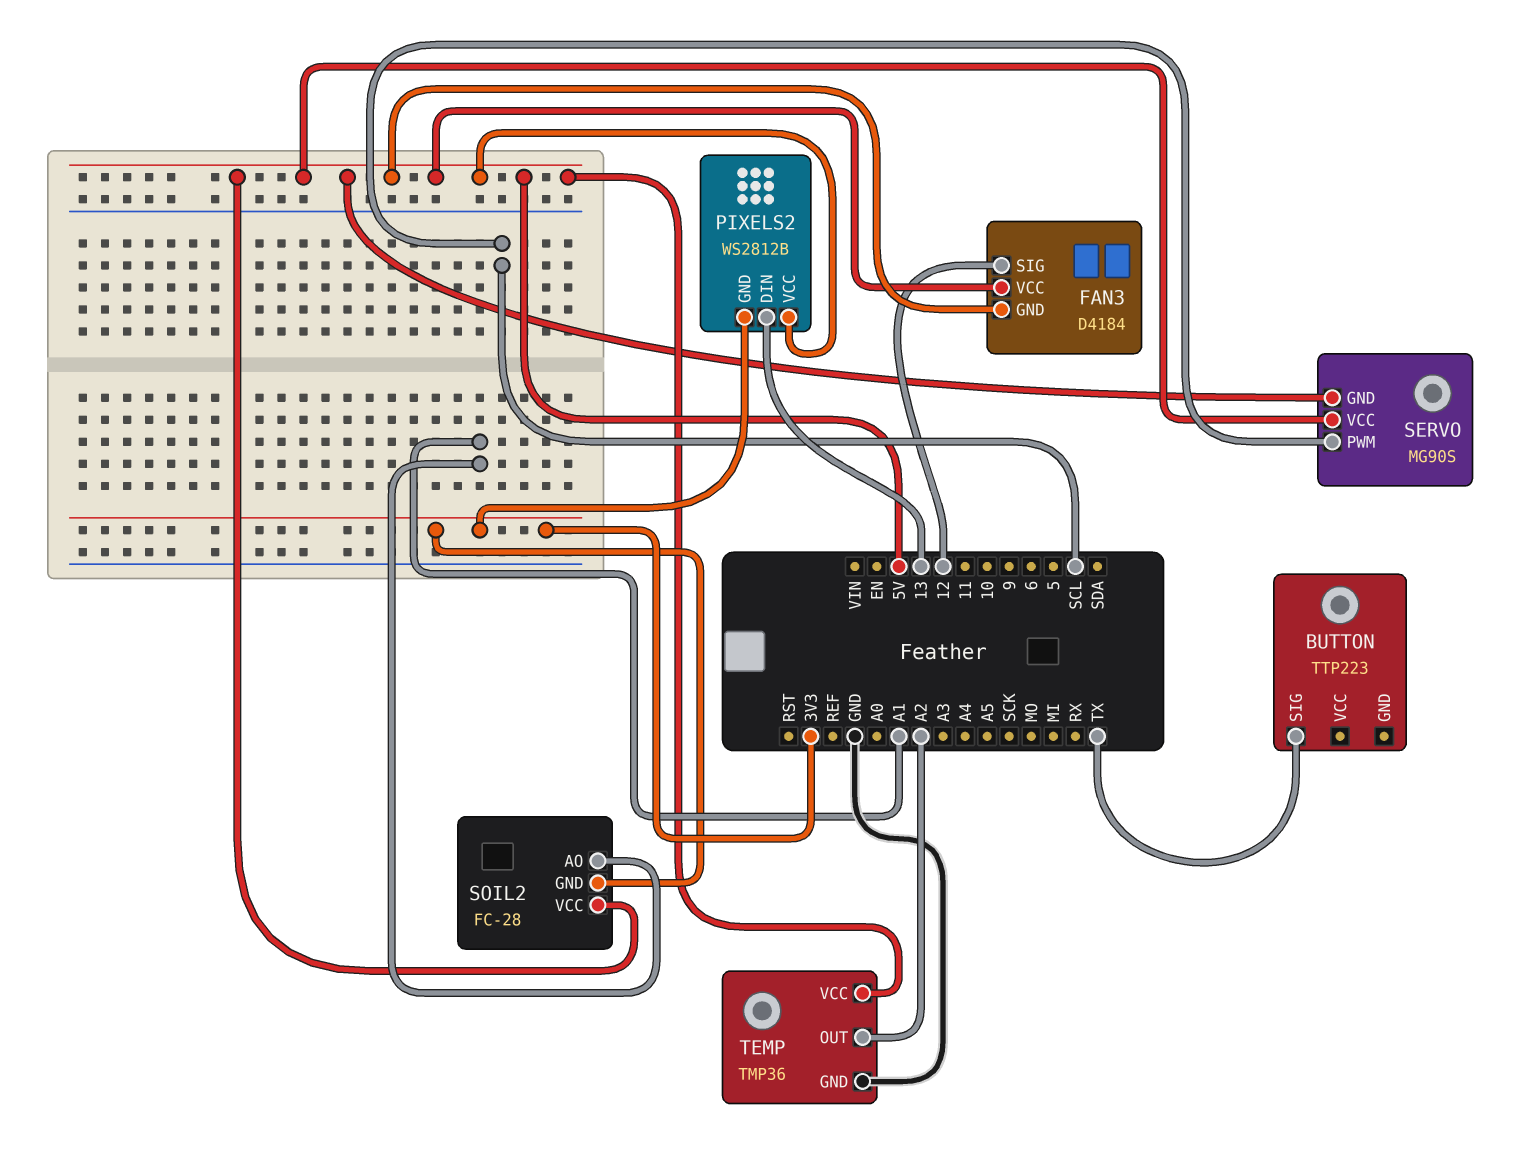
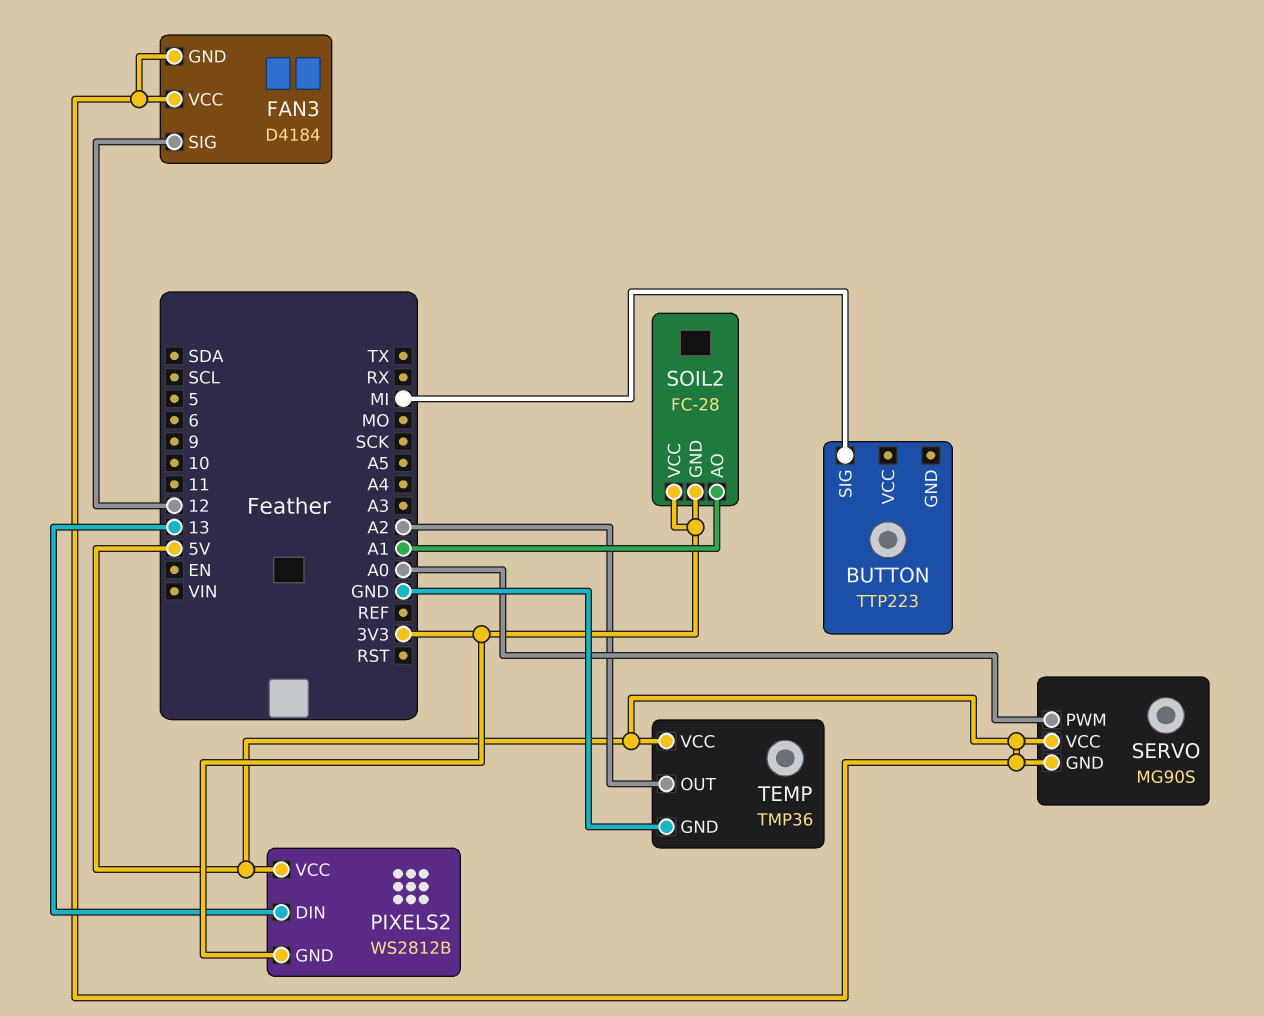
BUTTON pin SIG: TX -> MI
SERVO pin PWM: SCL -> A0
SOIL2 pin VCC: 5V -> 3V3

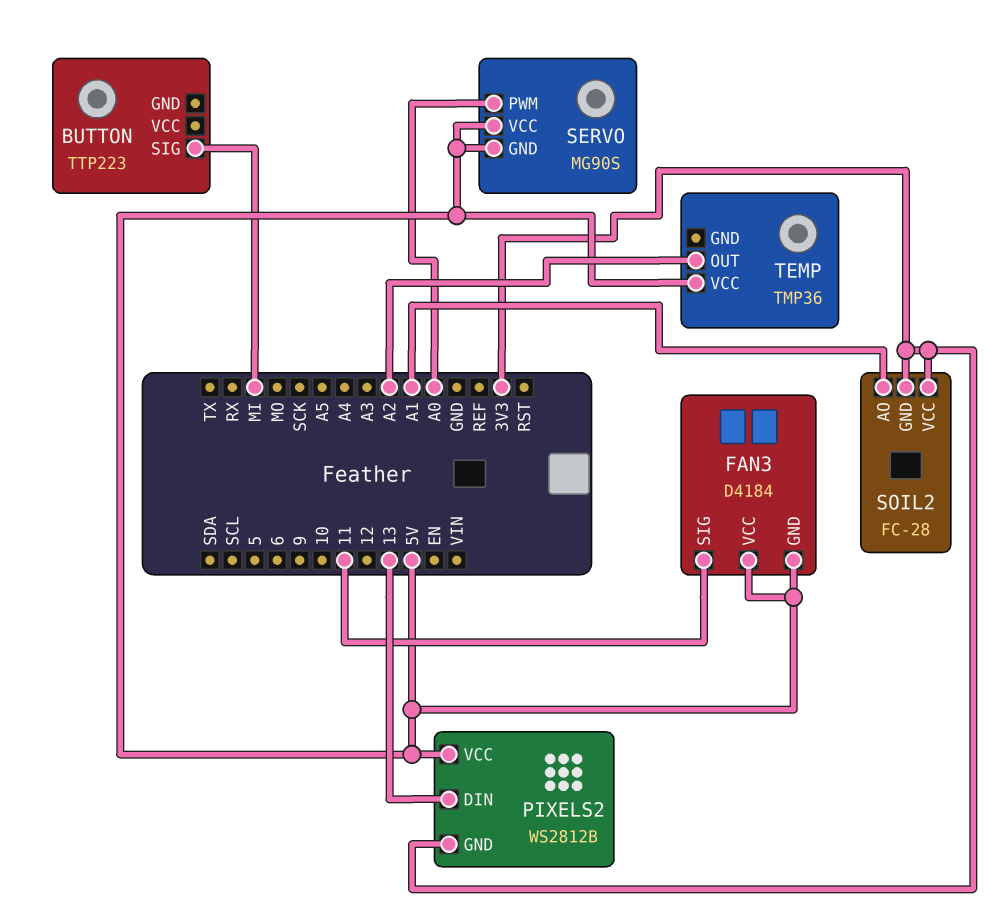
FAN3 pin SIG: 12 -> 11
TEMP pin GND: GND -> none

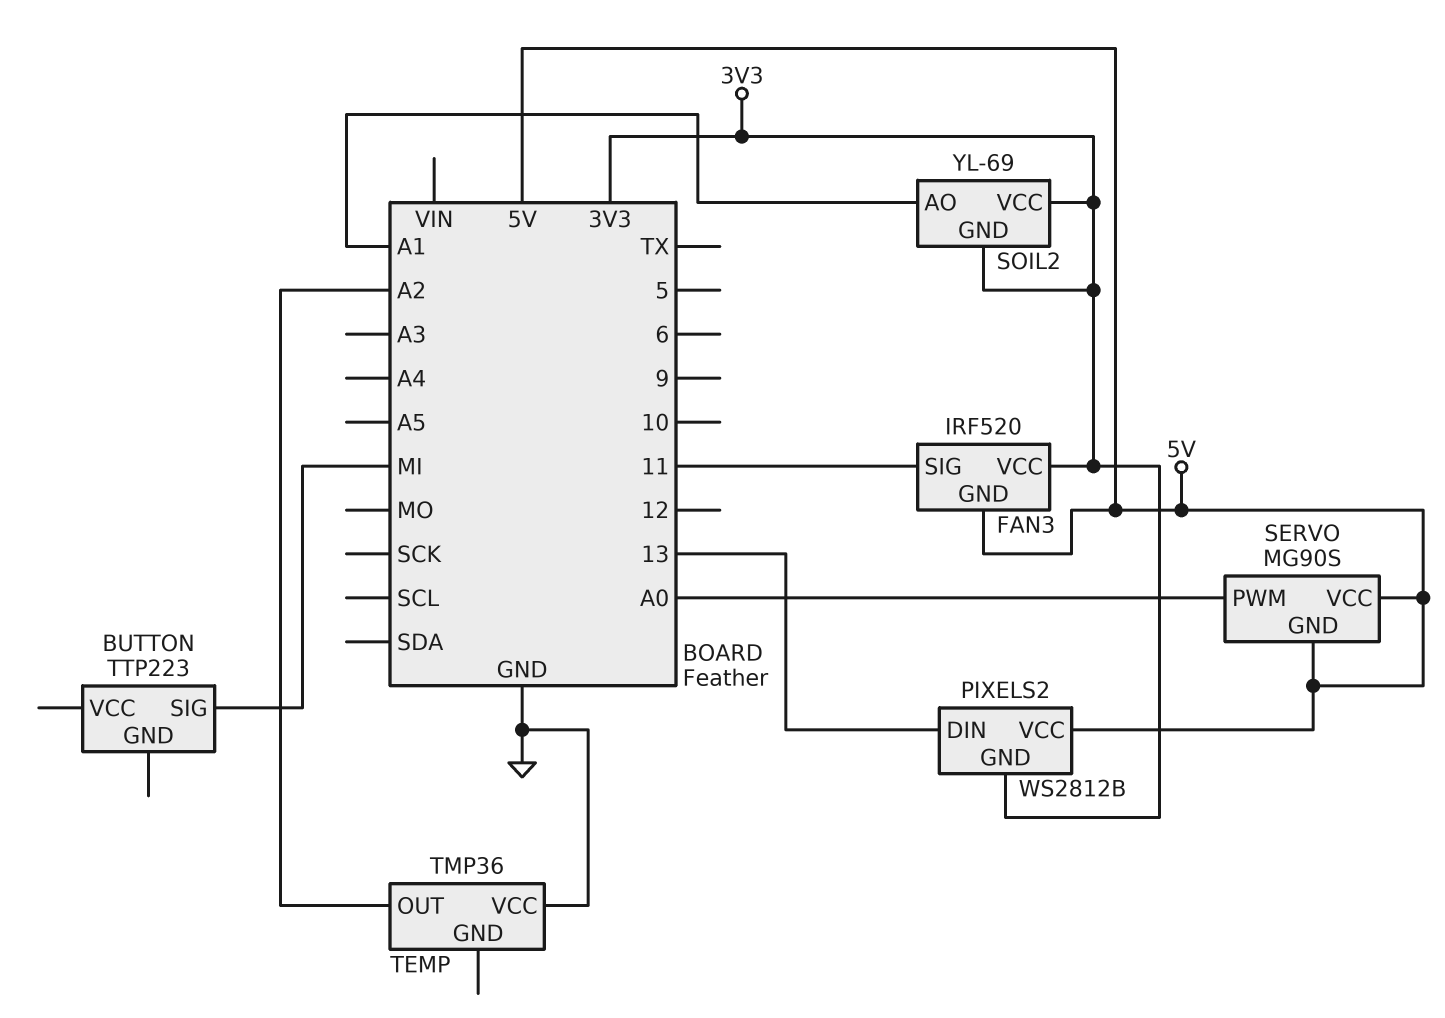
FAN3: D4184 -> IRF520
FAN3 pin VCC: 5V -> 3V3
SOIL2: FC-28 -> YL-69
TEMP pin VCC: 5V -> GND

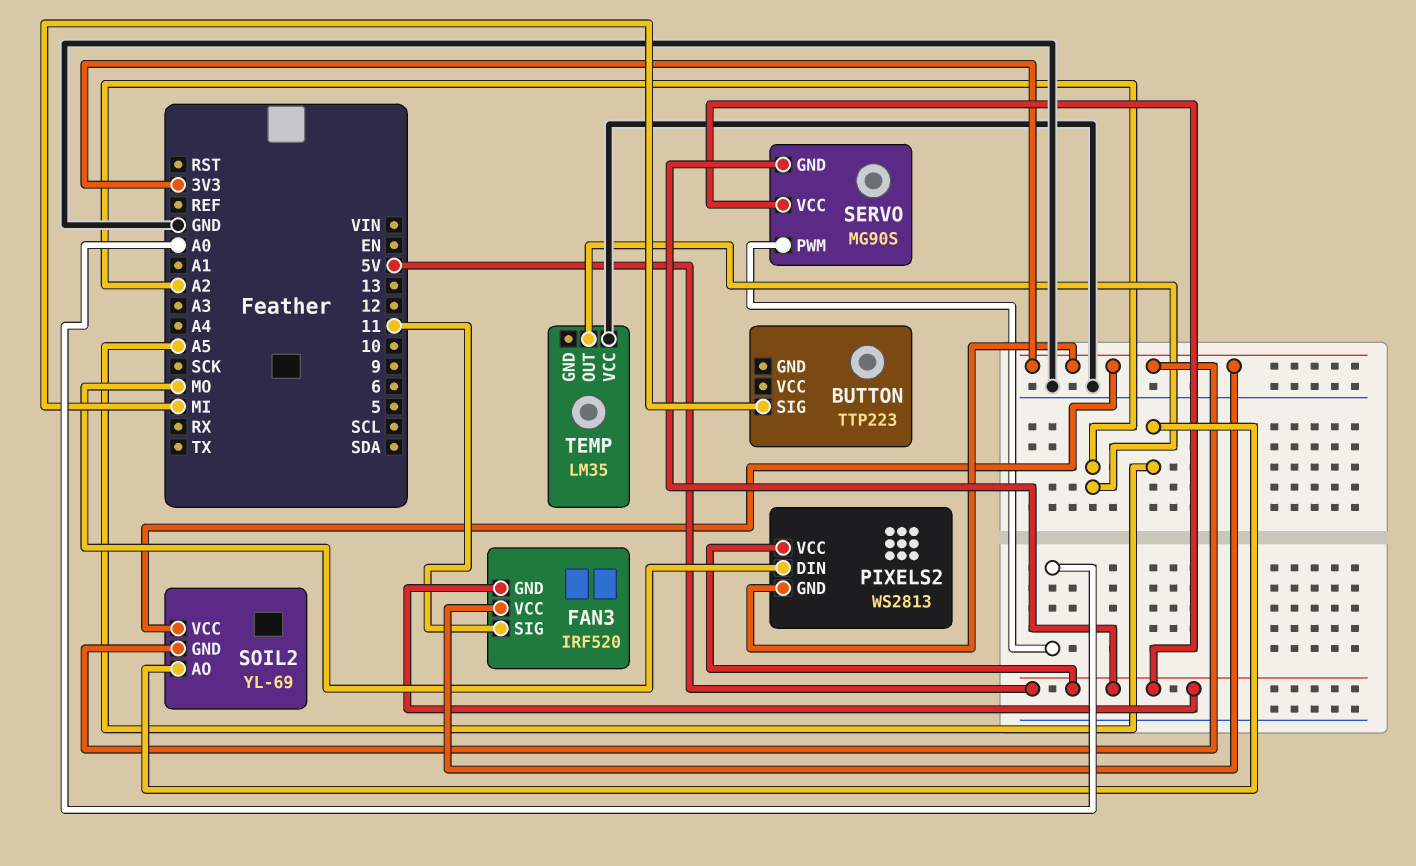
PIXELS2: WS2812B -> WS2813
PIXELS2 pin DIN: 13 -> MO
SOIL2 pin AO: A1 -> A5
TEMP: TMP36 -> LM35

